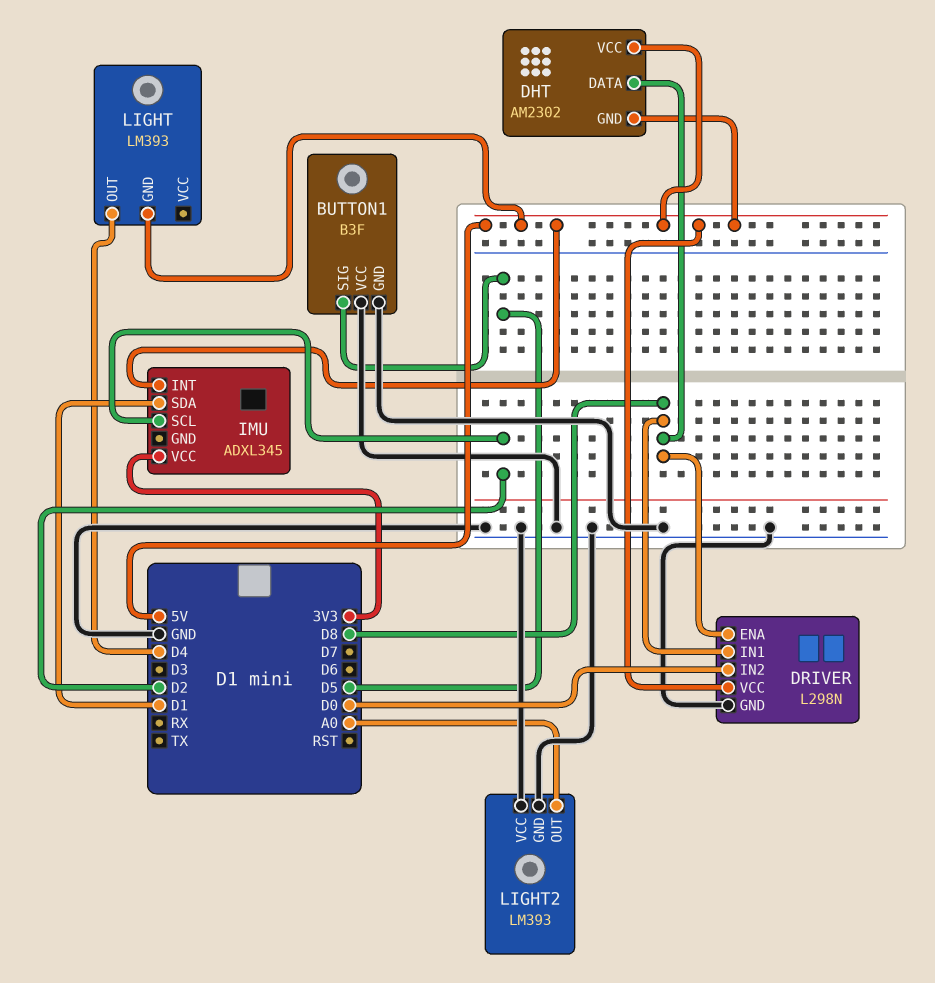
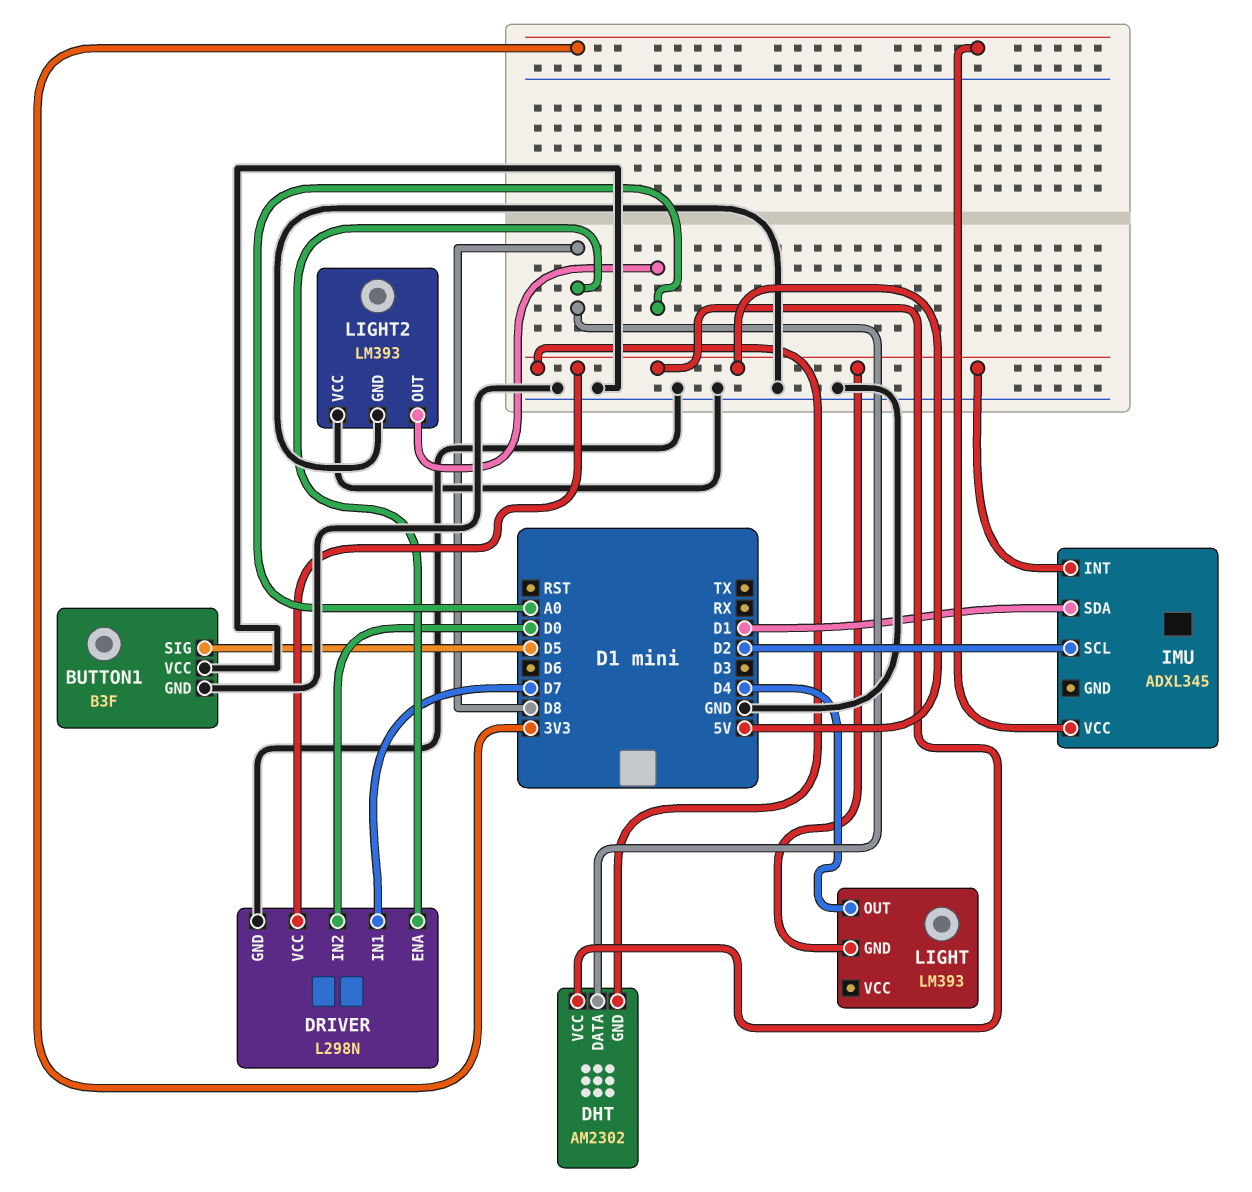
DRIVER pin IN1: D8 -> D7

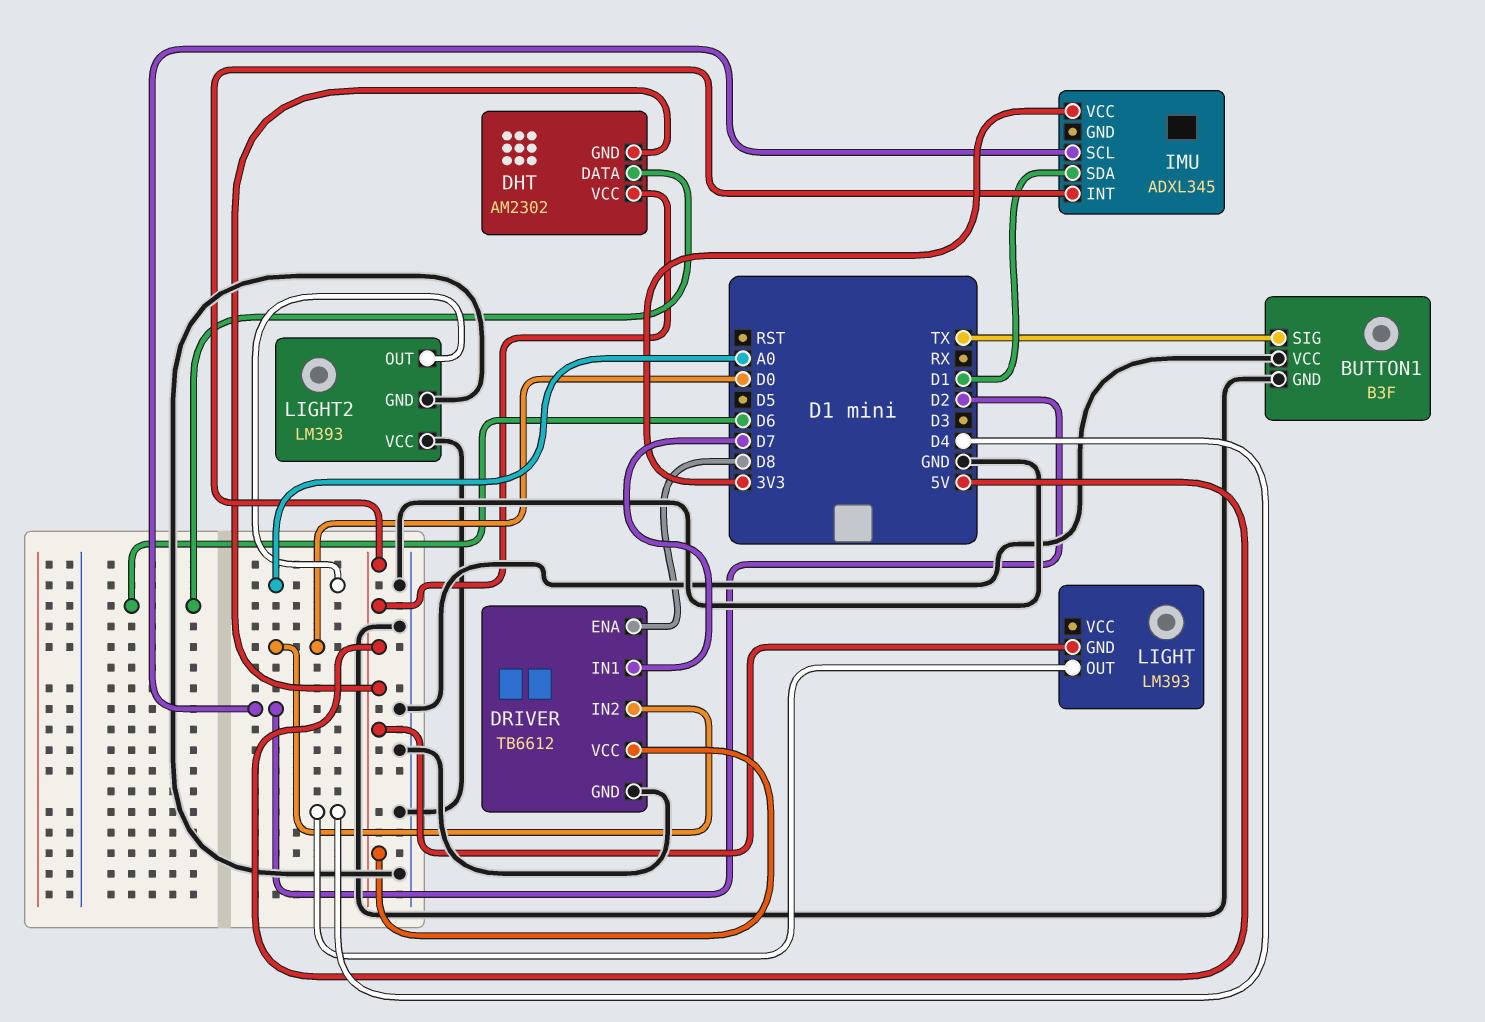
BUTTON1 pin SIG: D5 -> TX
DHT pin DATA: D8 -> D6
DRIVER: L298N -> TB6612

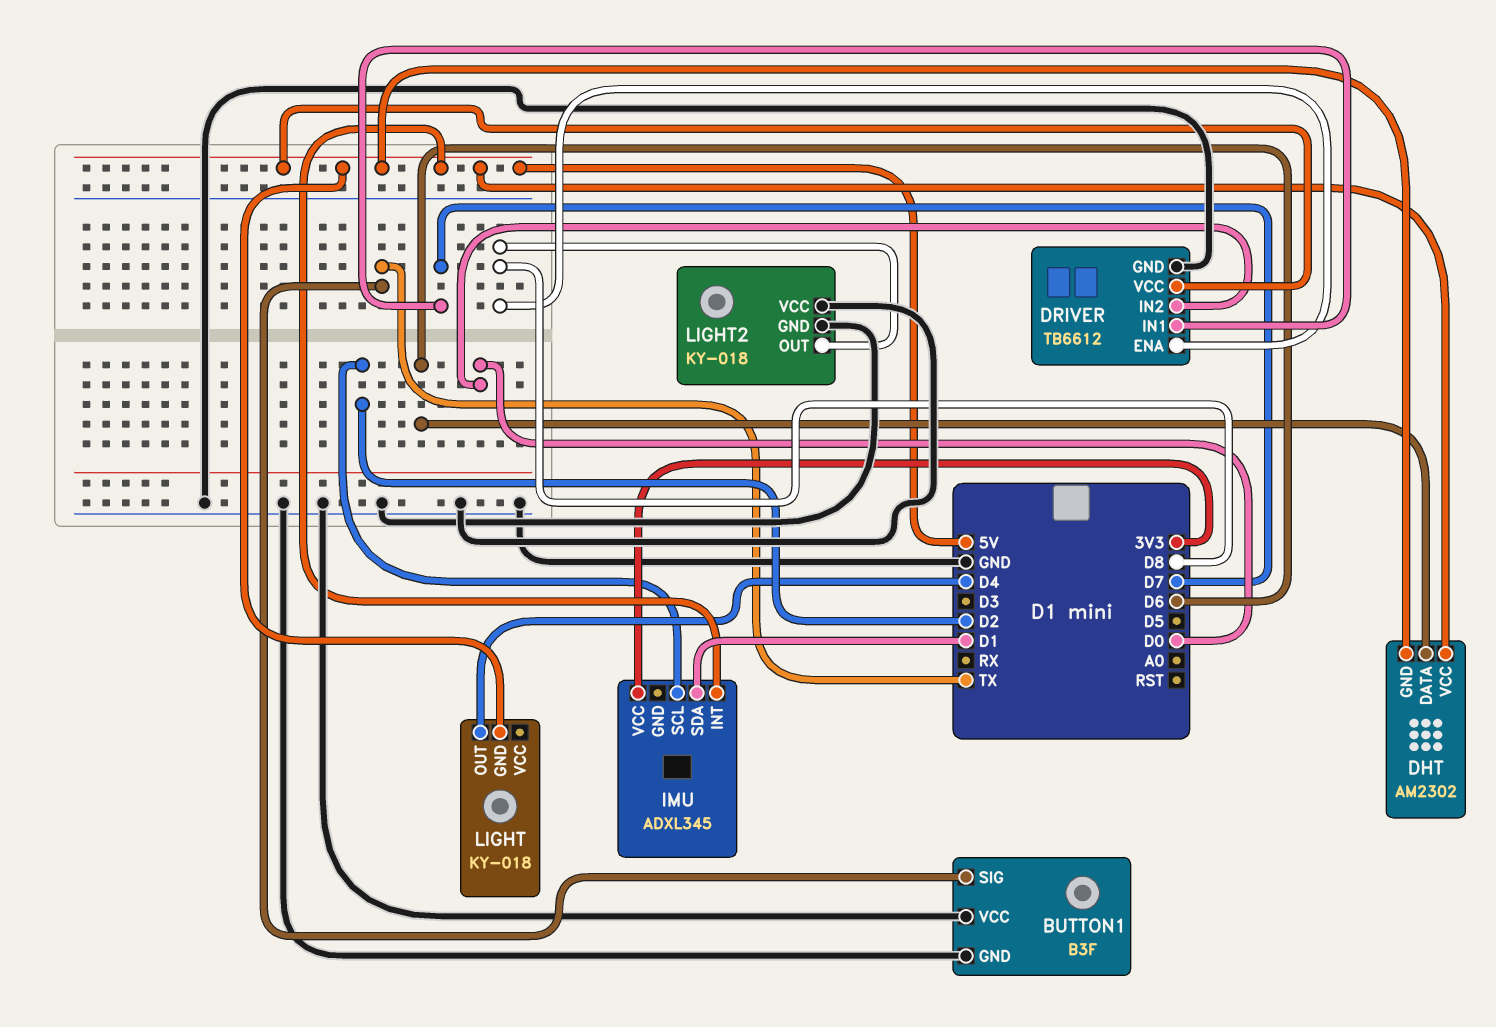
LIGHT: LM393 -> KY-018
LIGHT2: LM393 -> KY-018
LIGHT2 pin OUT: A0 -> D8

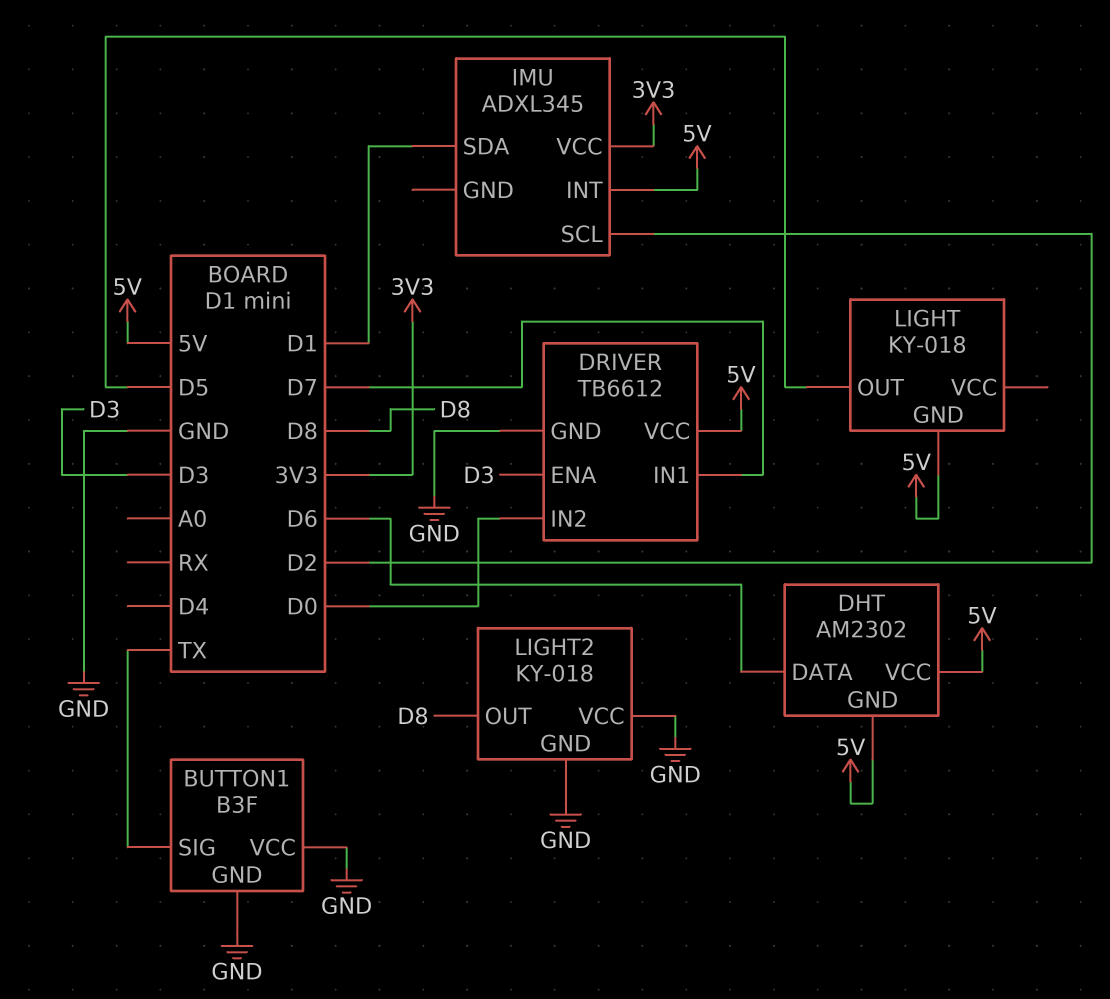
DRIVER pin ENA: D8 -> D3
LIGHT pin OUT: D4 -> D5

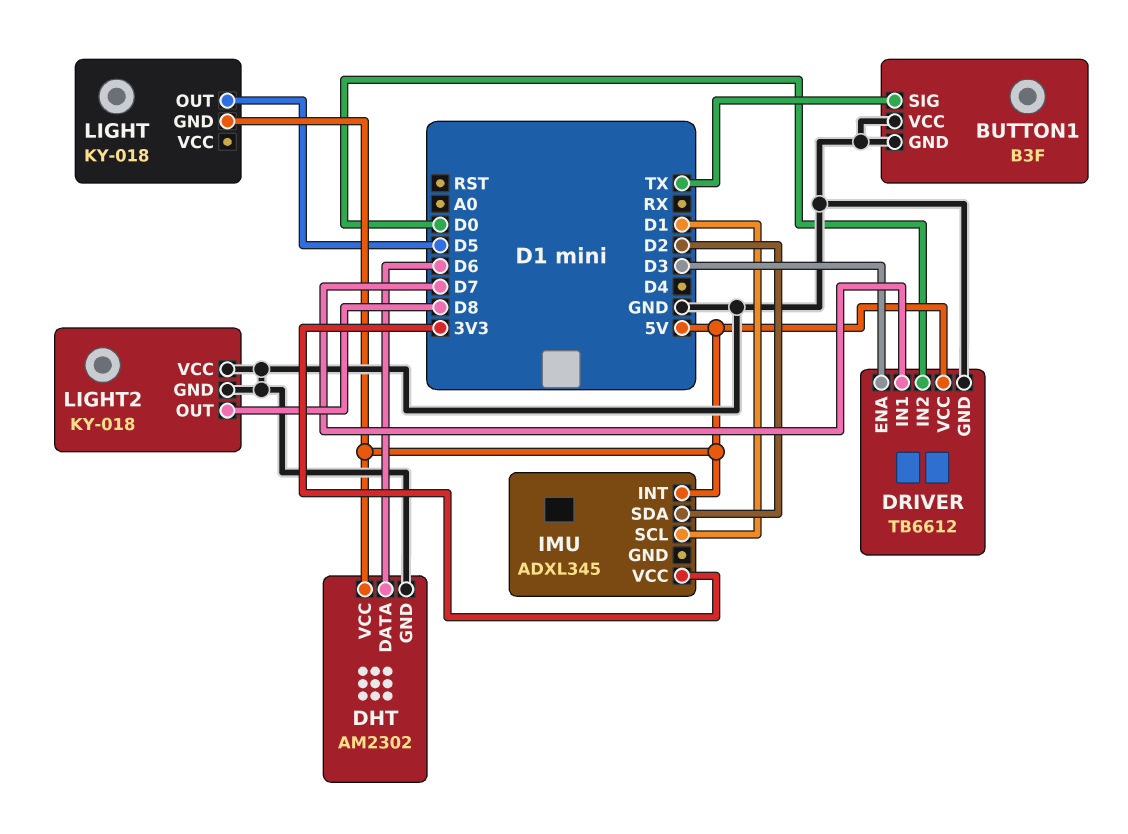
DHT pin GND: 5V -> GND
IMU pin SCL: D2 -> D1
IMU pin SDA: D1 -> D2

